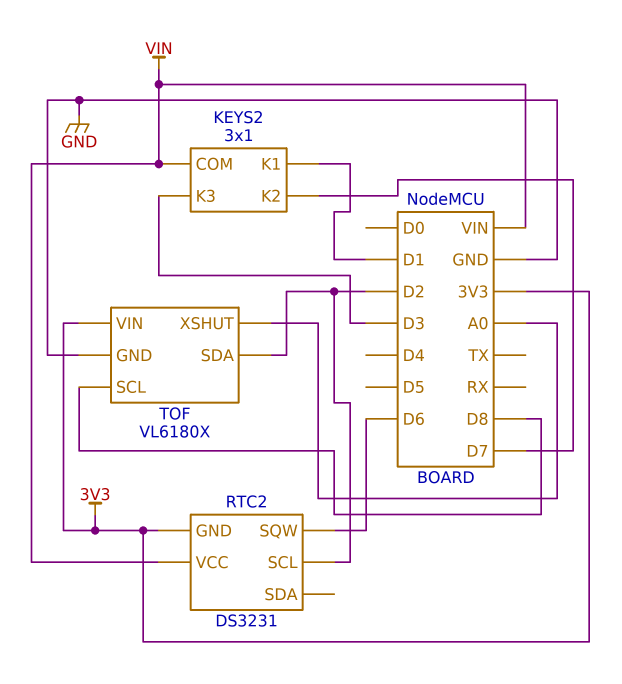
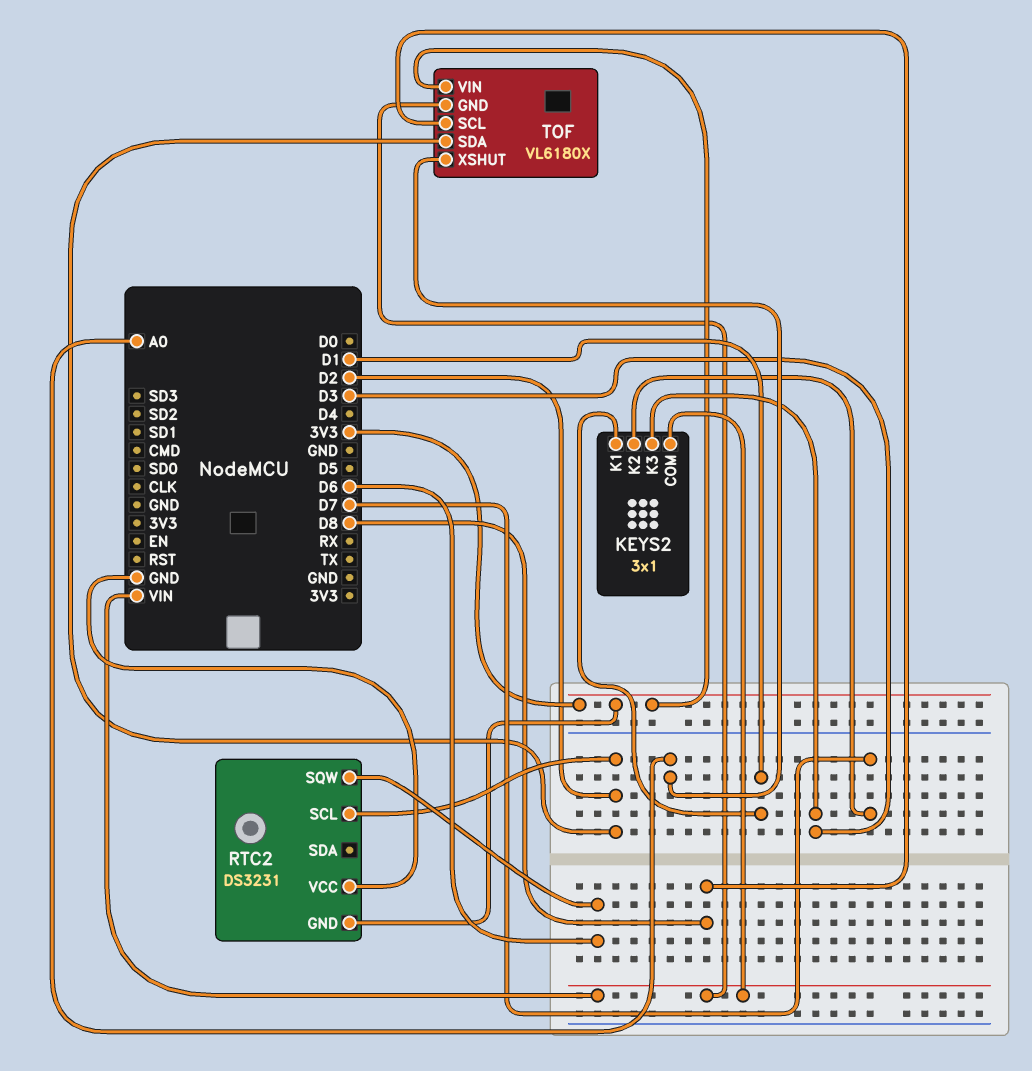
RTC2 pin VCC: VIN -> GND
TOF pin GND: GND -> VIN

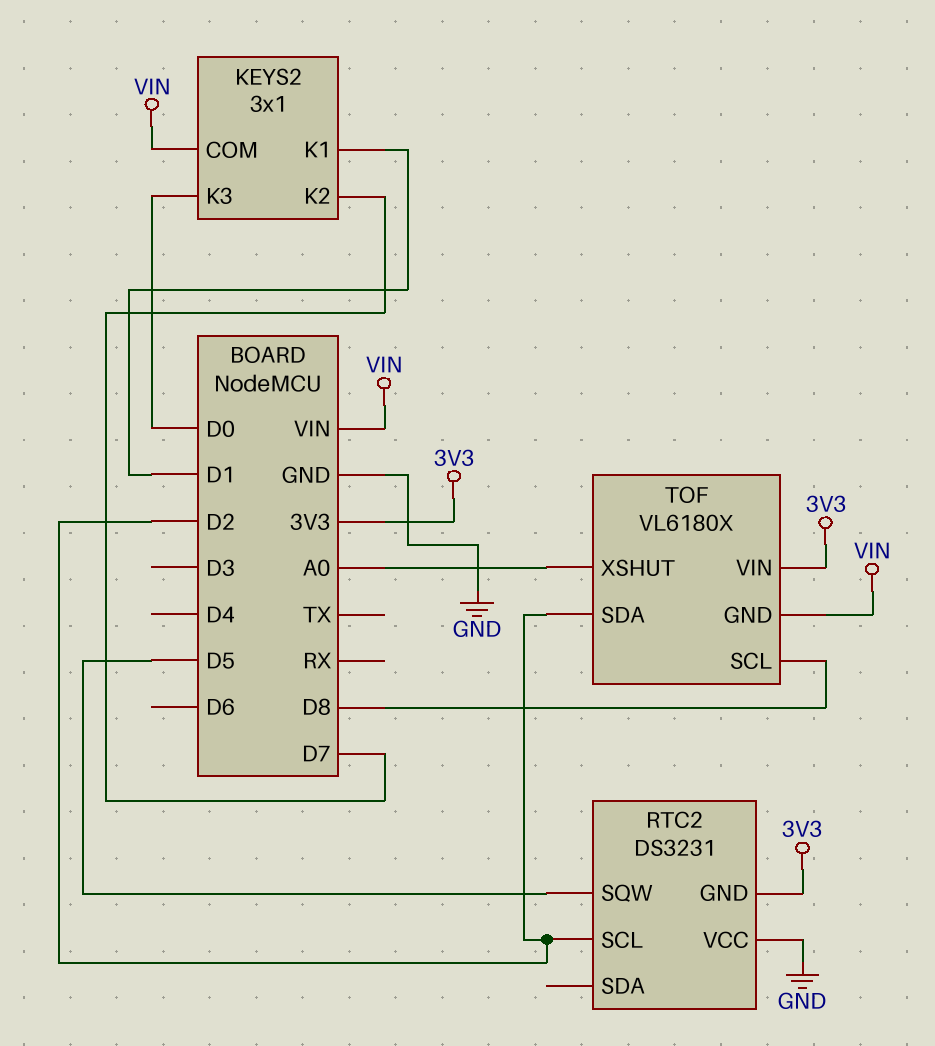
KEYS2 pin K3: D3 -> D0
RTC2 pin SQW: D6 -> D5

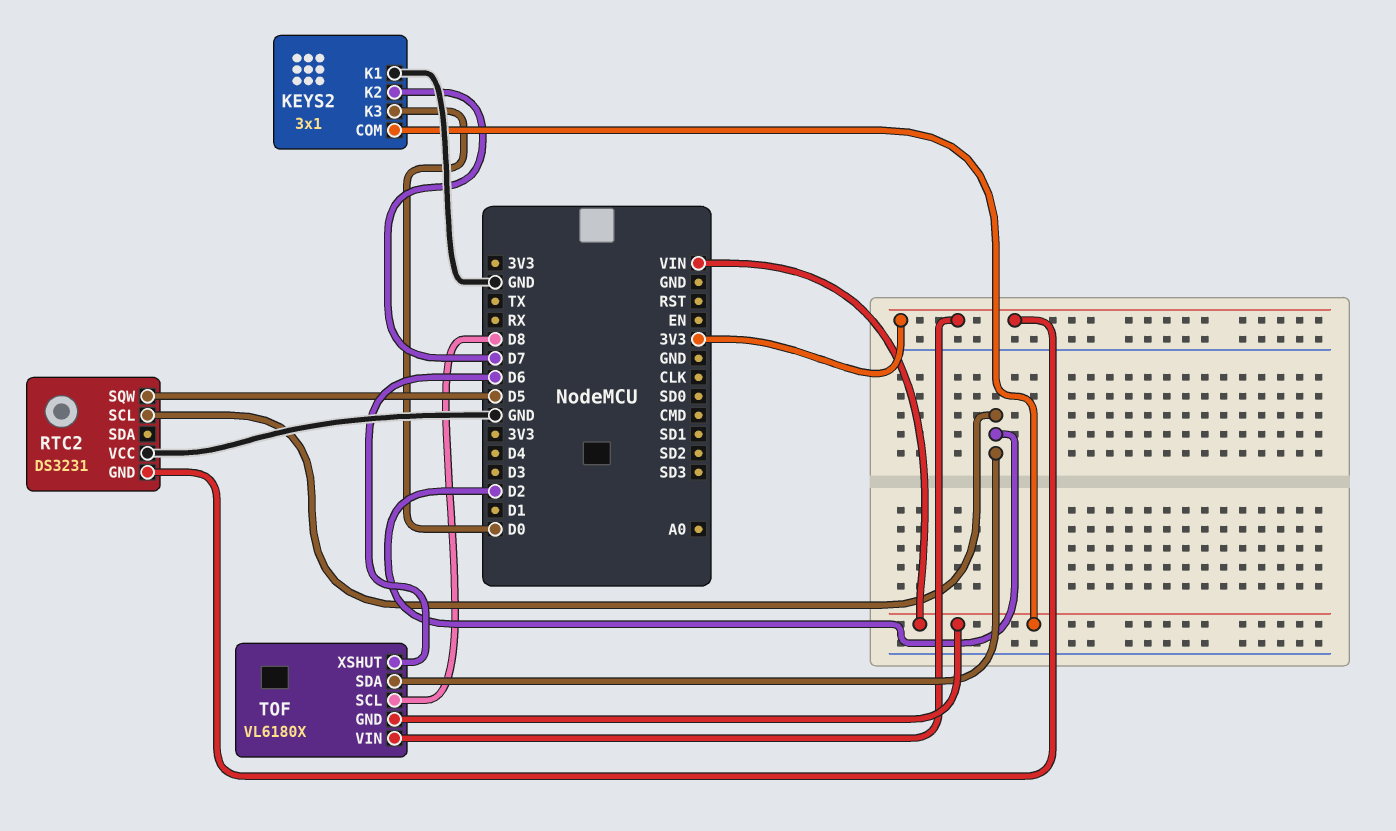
KEYS2 pin K1: D1 -> GND
TOF pin XSHUT: A0 -> D6

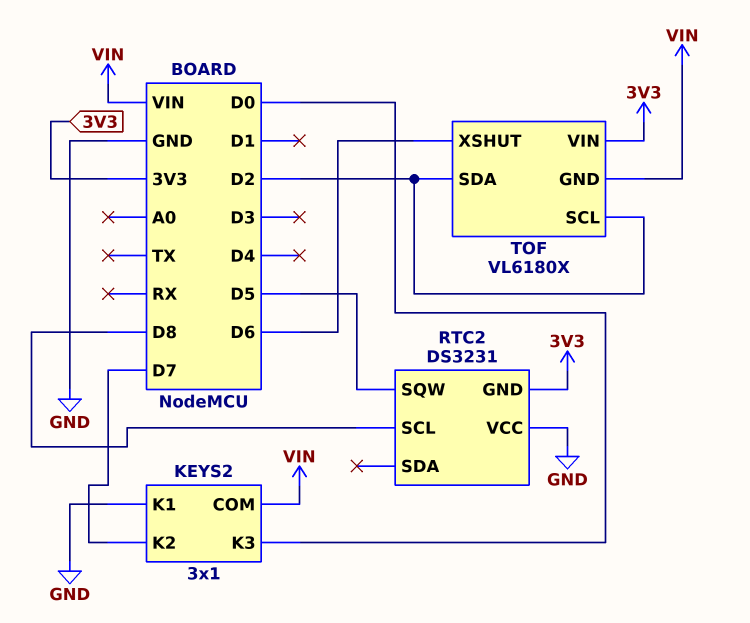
RTC2 pin SCL: D2 -> D8
TOF pin SCL: D8 -> D2

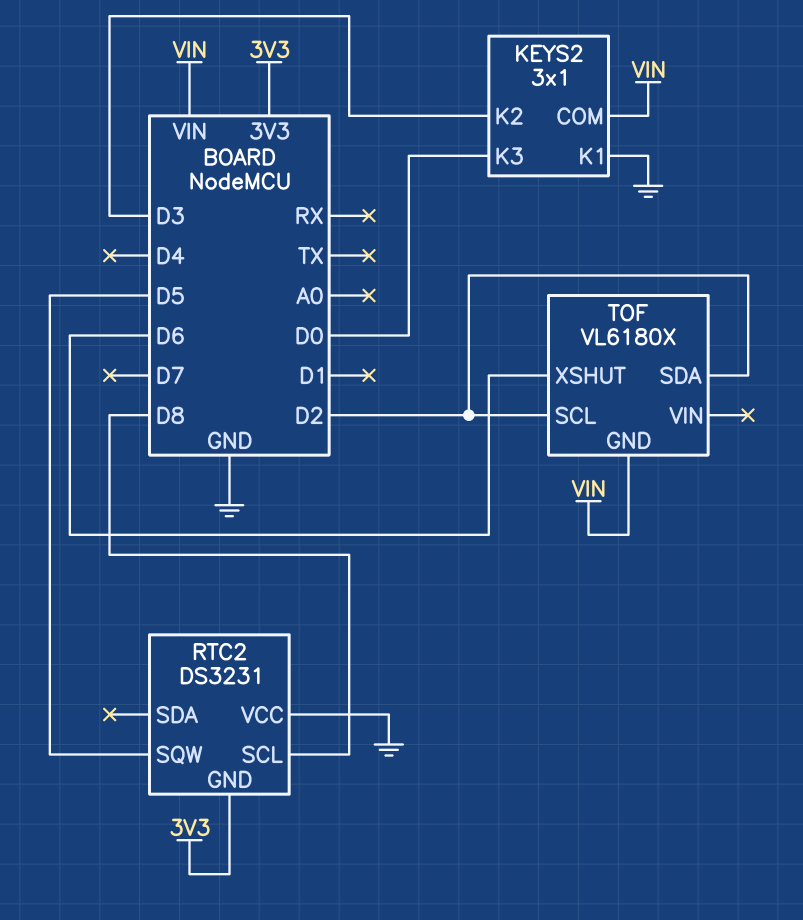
KEYS2 pin K2: D7 -> D3
TOF pin VIN: 3V3 -> none

